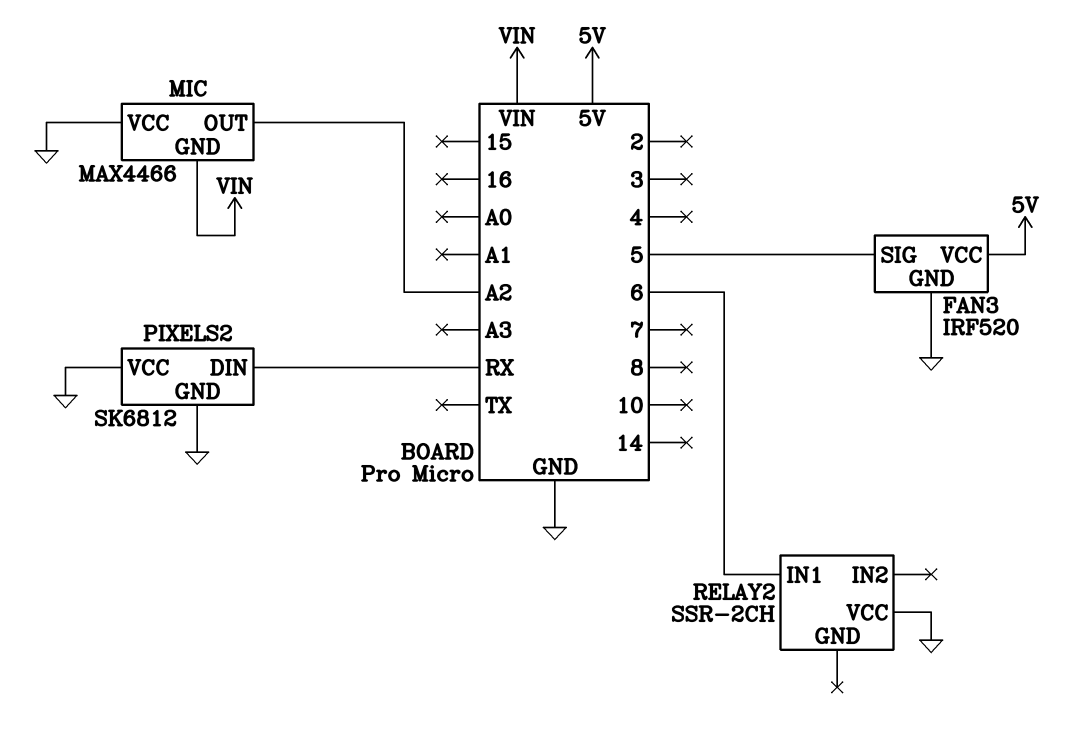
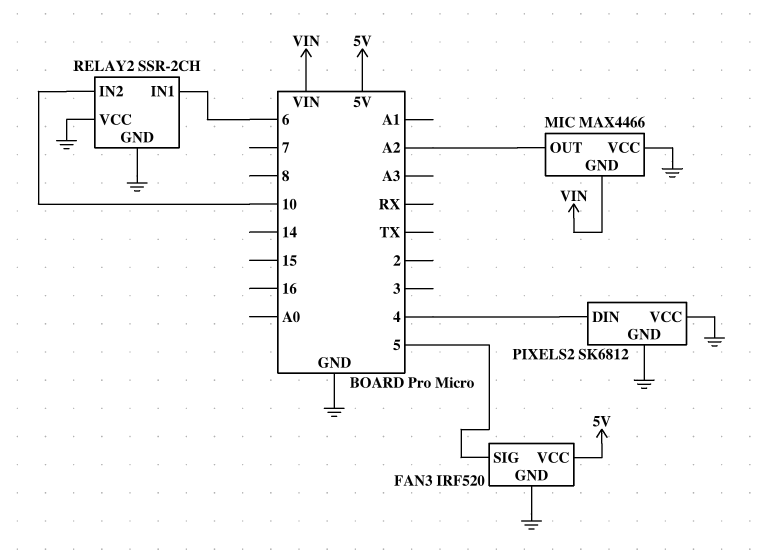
PIXELS2 pin DIN: RX -> 4
RELAY2 pin GND: none -> GND
RELAY2 pin IN2: none -> 10

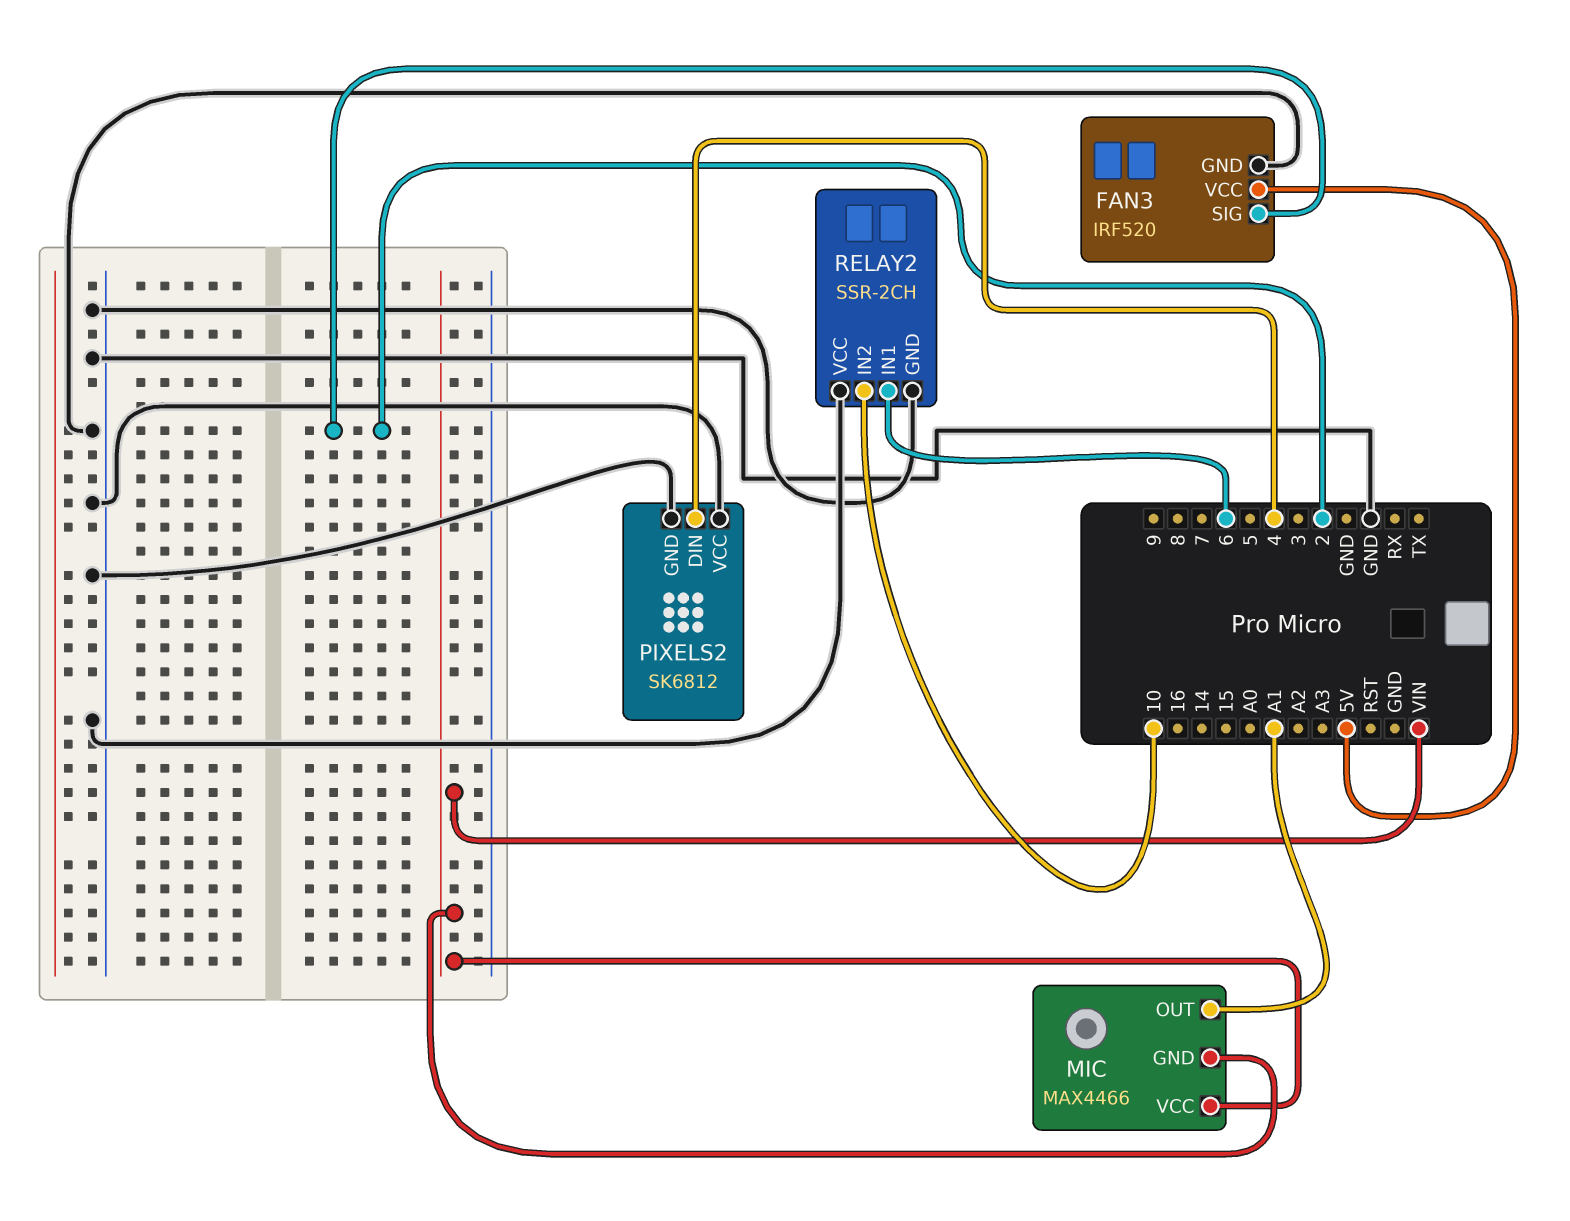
FAN3 pin SIG: 5 -> 2
MIC pin OUT: A2 -> A1
MIC pin VCC: GND -> VIN

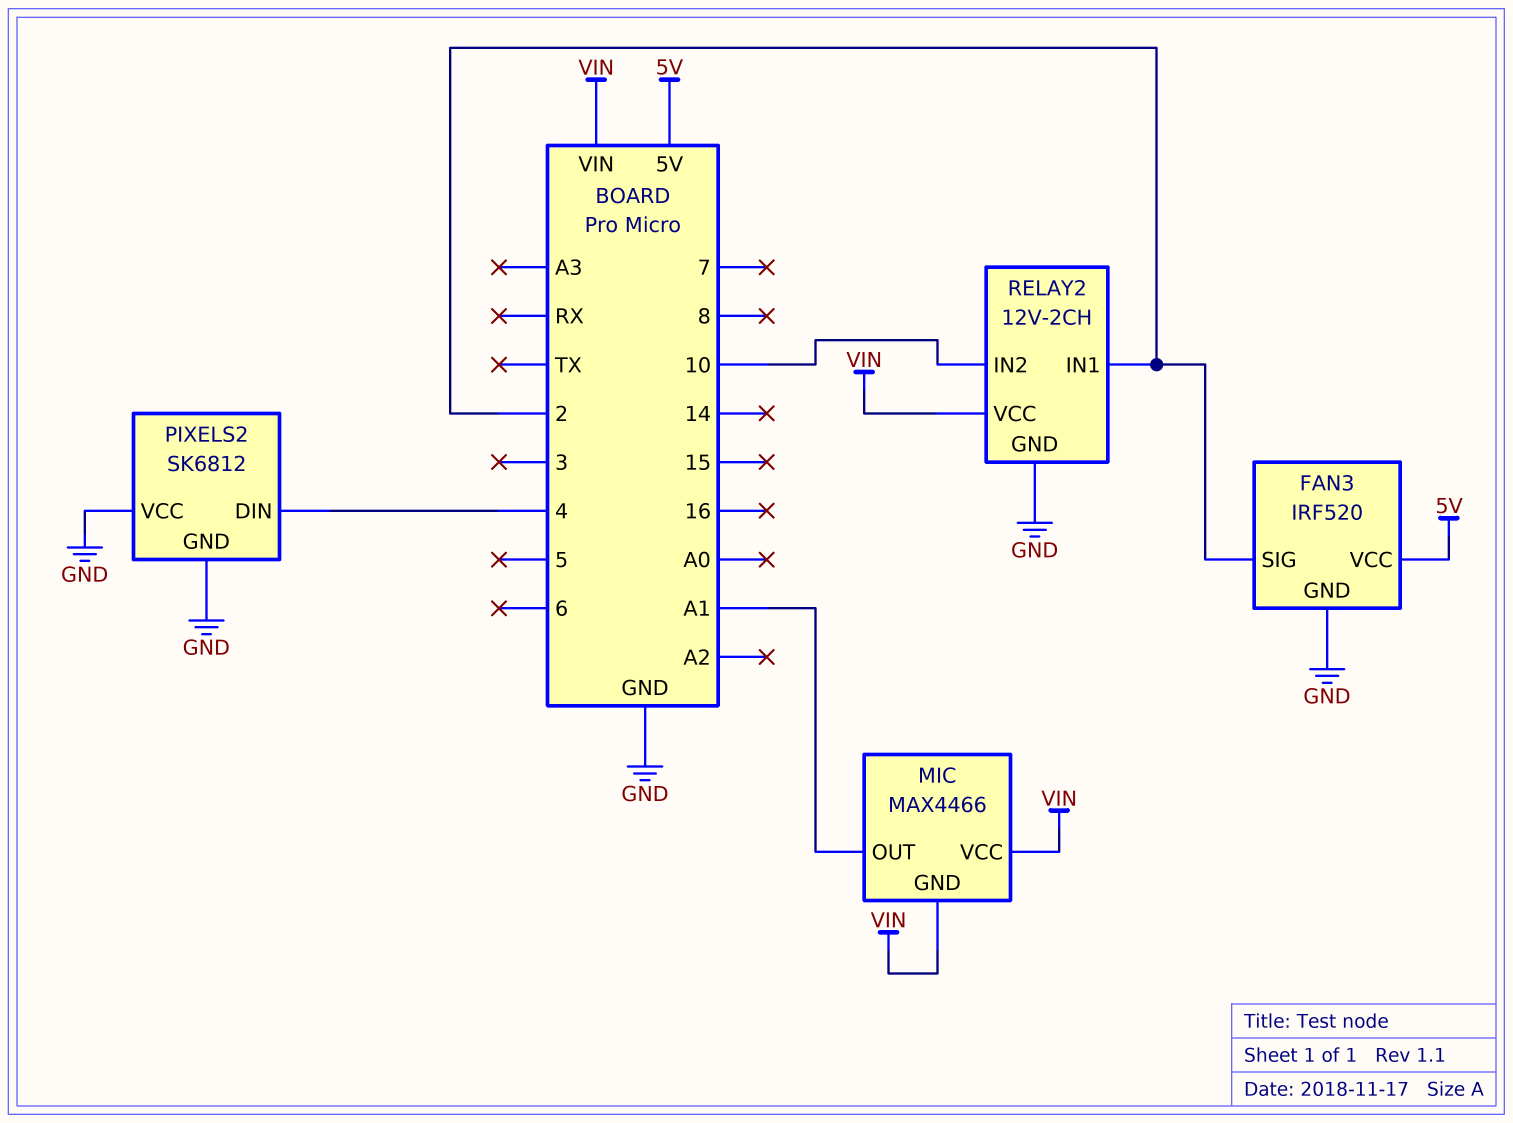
RELAY2: SSR-2CH -> 12V-2CH
RELAY2 pin IN1: 6 -> 2
RELAY2 pin VCC: GND -> VIN

